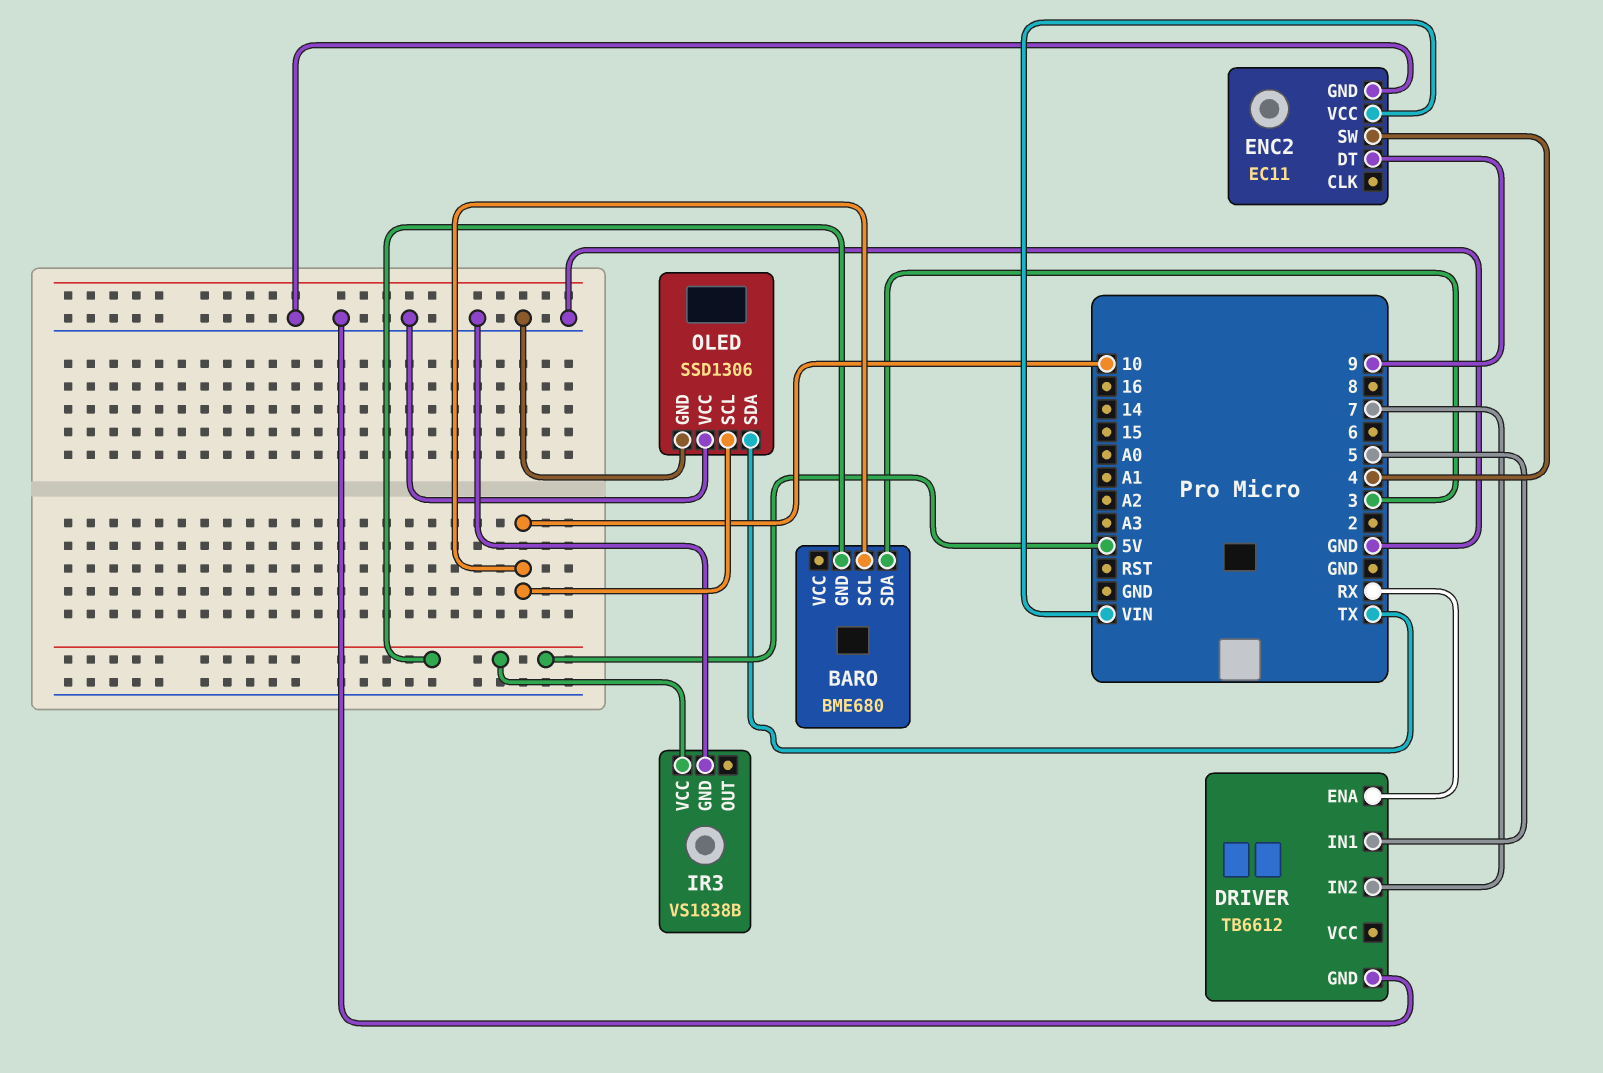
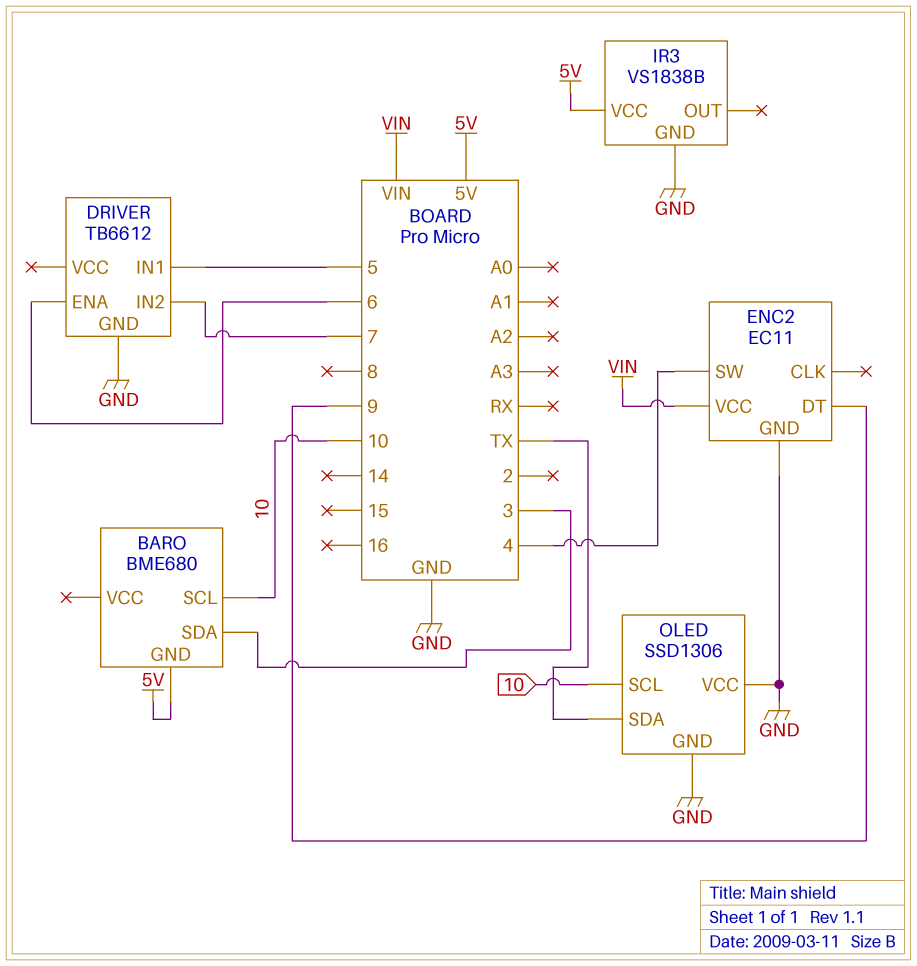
DRIVER pin ENA: RX -> 6

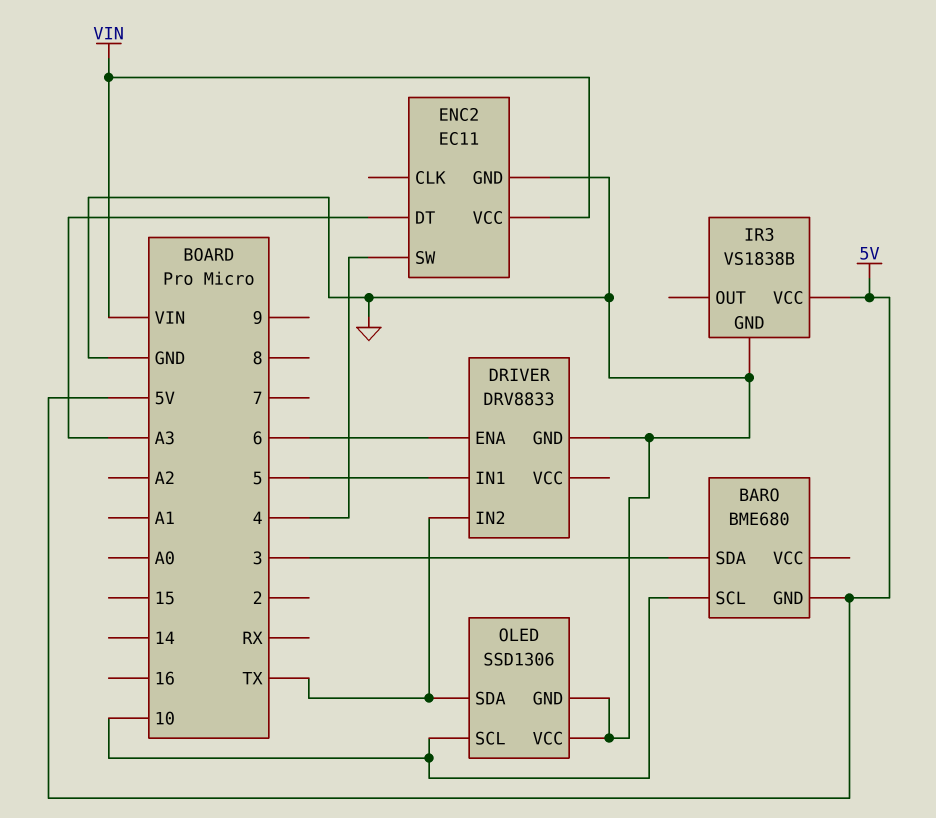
DRIVER: TB6612 -> DRV8833
DRIVER pin IN2: 7 -> TX
ENC2 pin DT: 9 -> A3

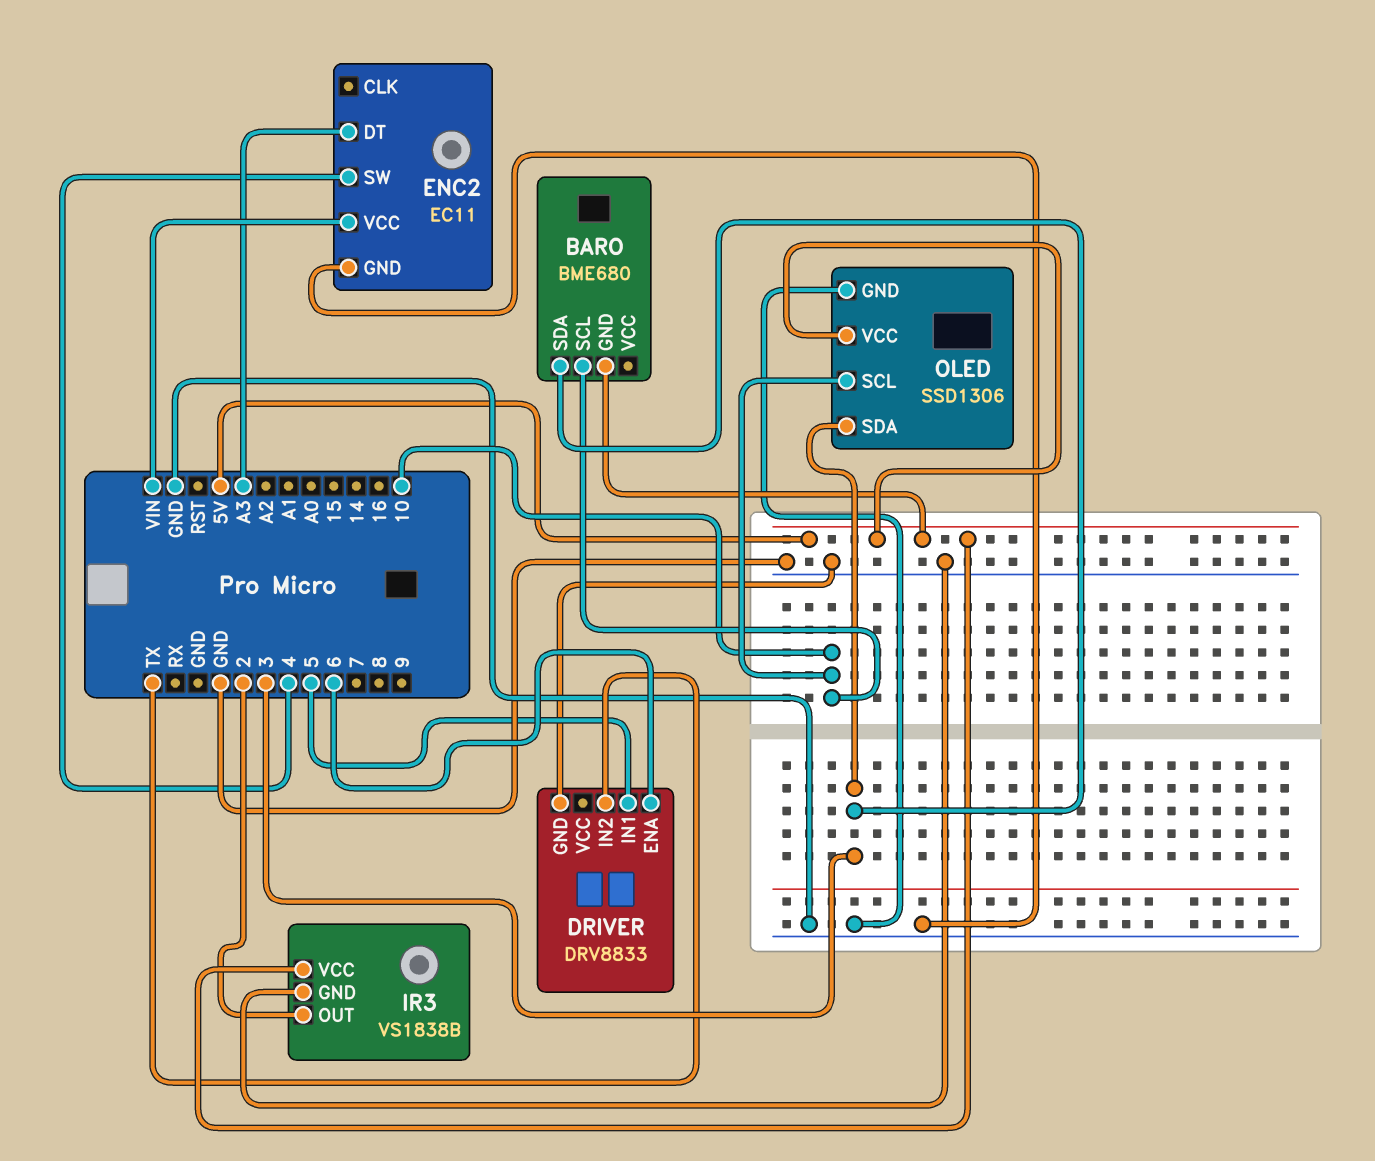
IR3 pin OUT: none -> 2
OLED pin SDA: TX -> 3
OLED pin VCC: GND -> 5V

